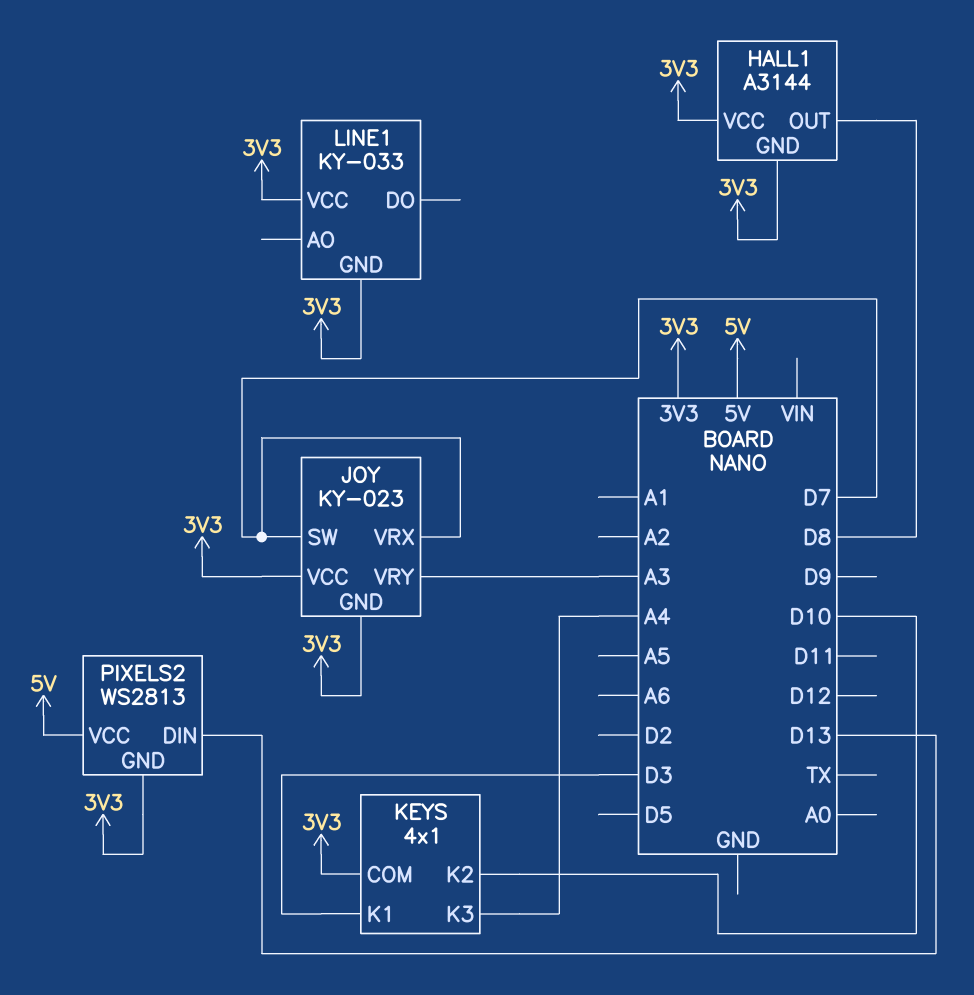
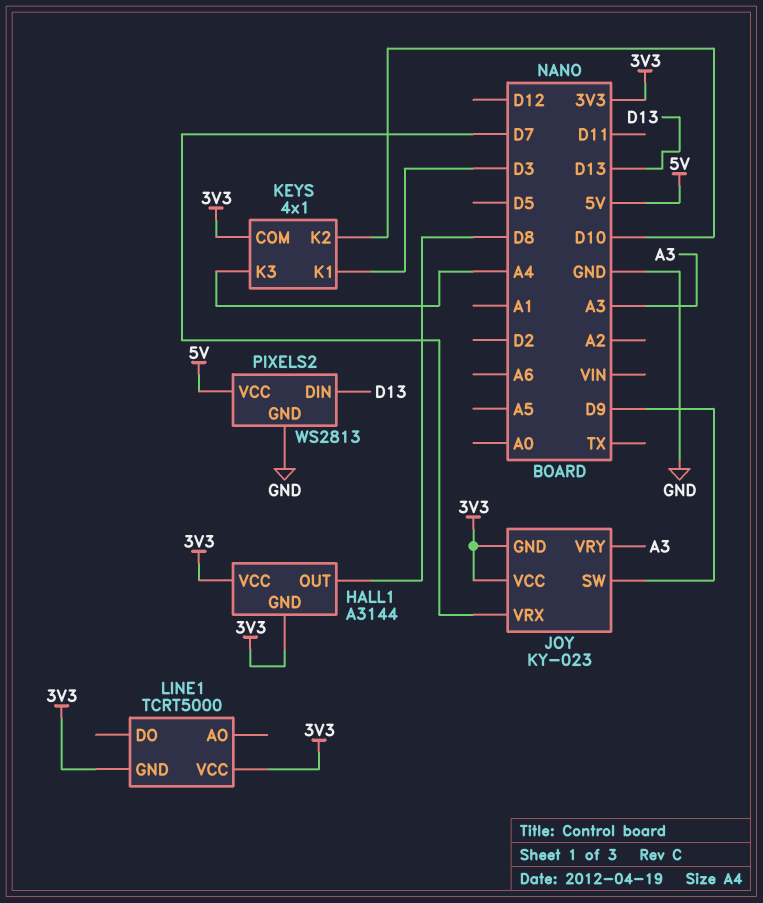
JOY pin SW: D7 -> D9
LINE1: KY-033 -> TCRT5000
PIXELS2 pin GND: 3V3 -> GND

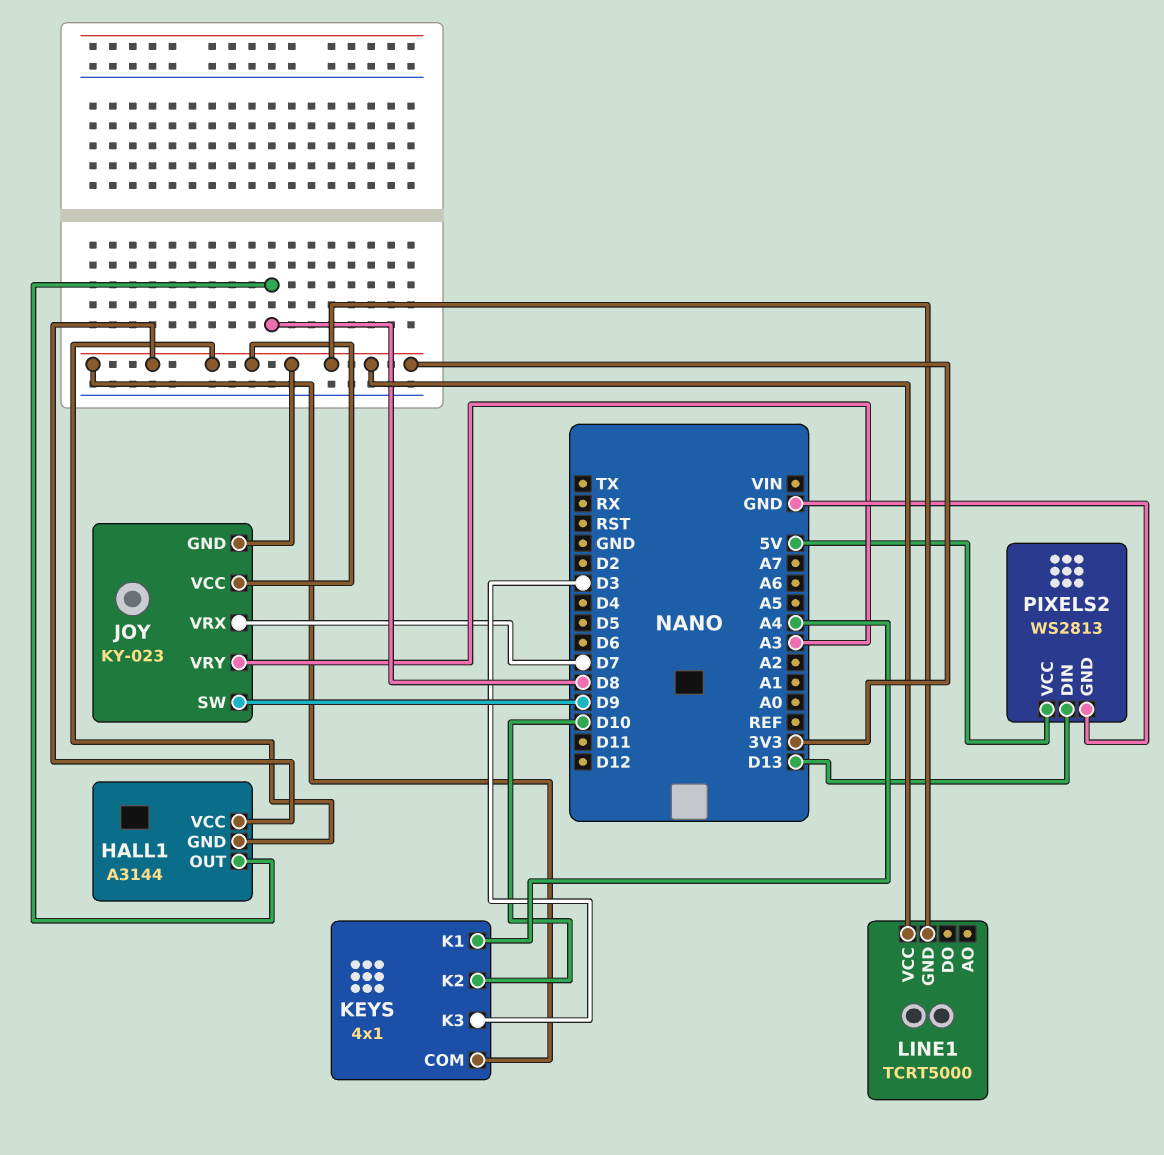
KEYS pin K1: D3 -> A4
KEYS pin K3: A4 -> D3

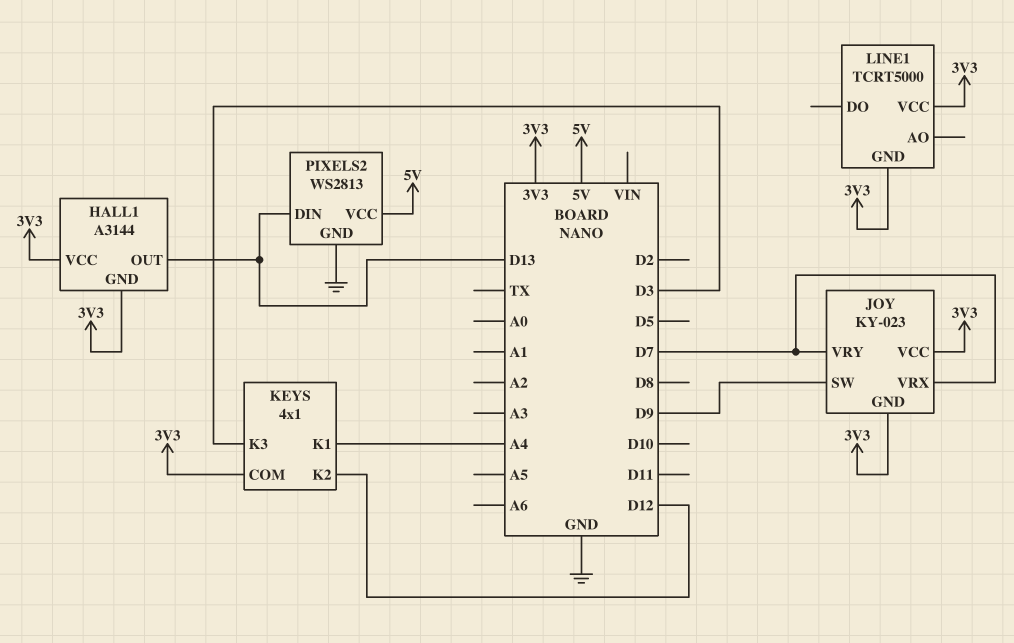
HALL1 pin OUT: D8 -> D13
JOY pin VRY: A3 -> D7
KEYS pin K2: D10 -> D12

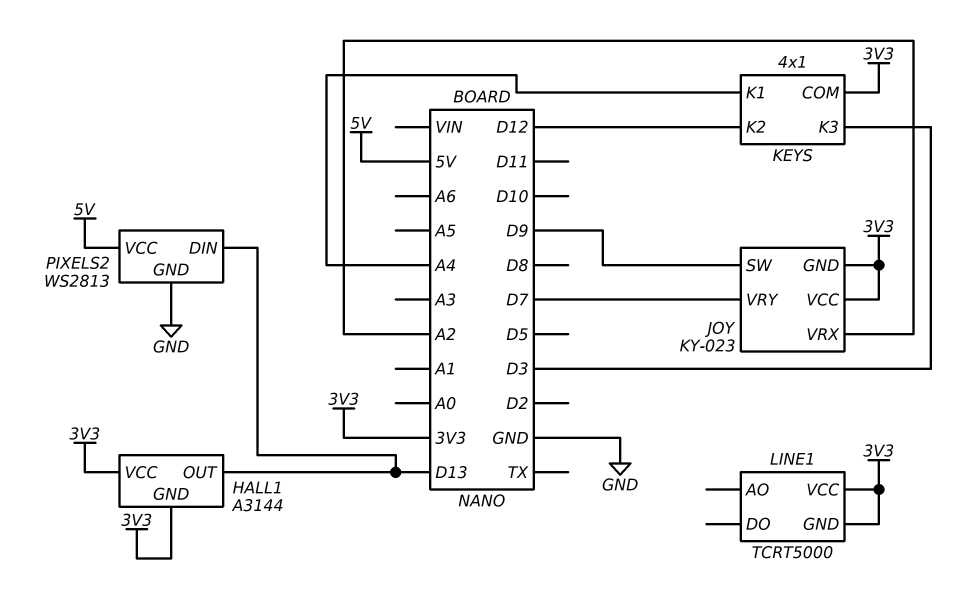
JOY pin VRX: D7 -> A2

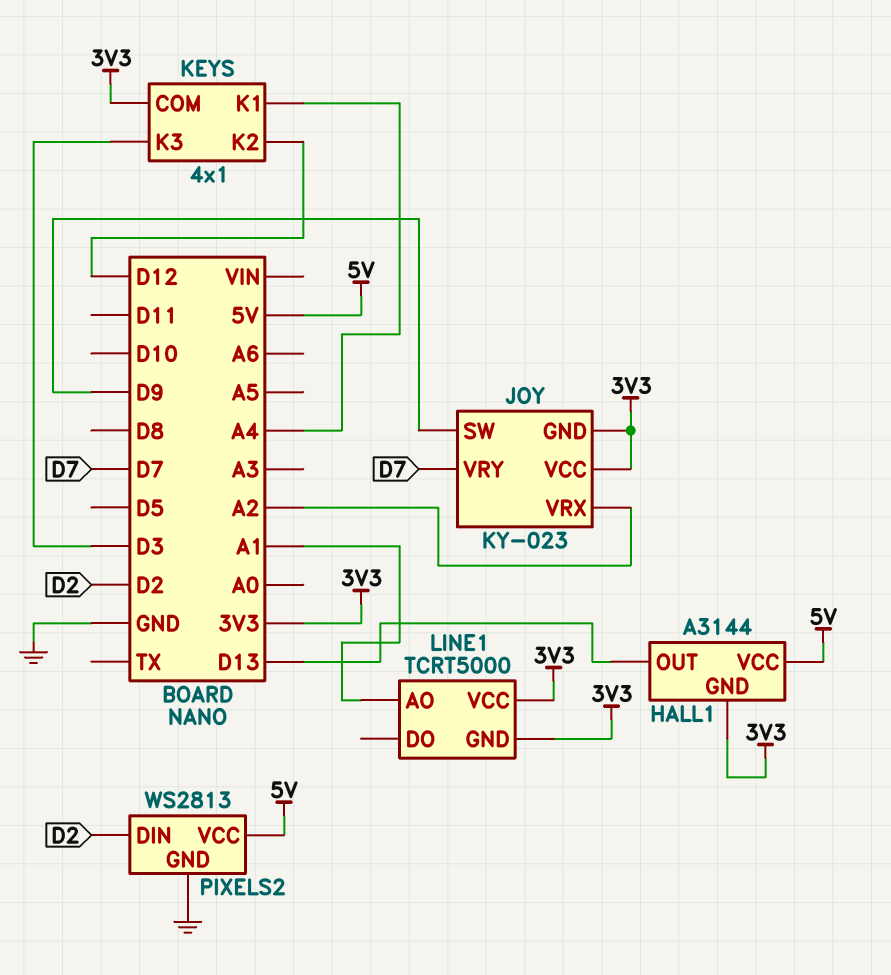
HALL1 pin VCC: 3V3 -> 5V
LINE1 pin AO: none -> A1
PIXELS2 pin DIN: D13 -> D2

